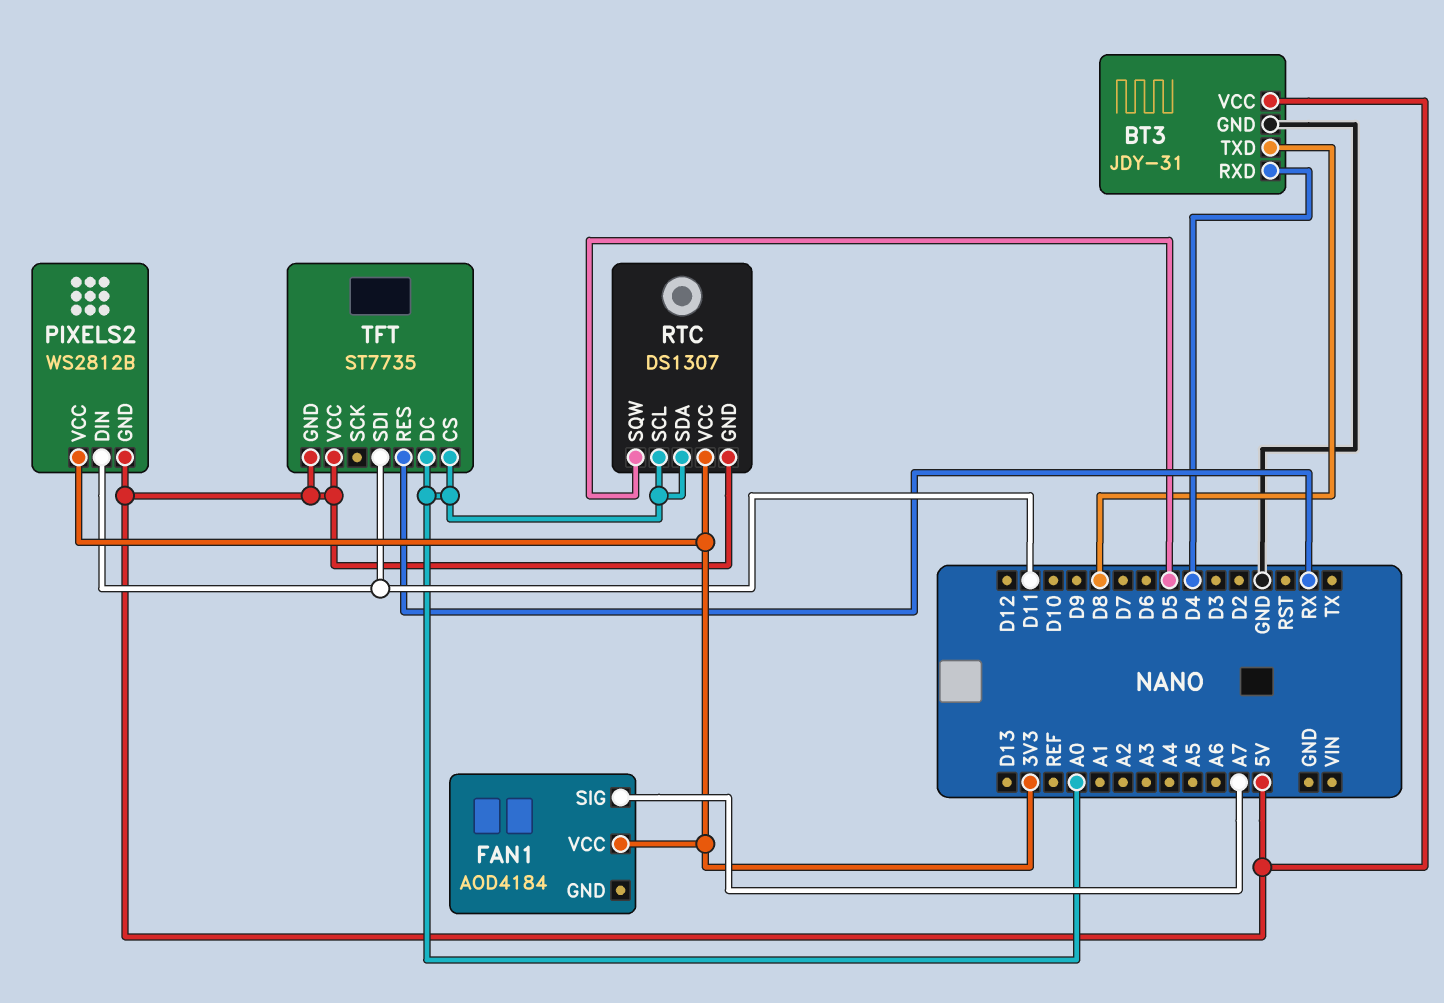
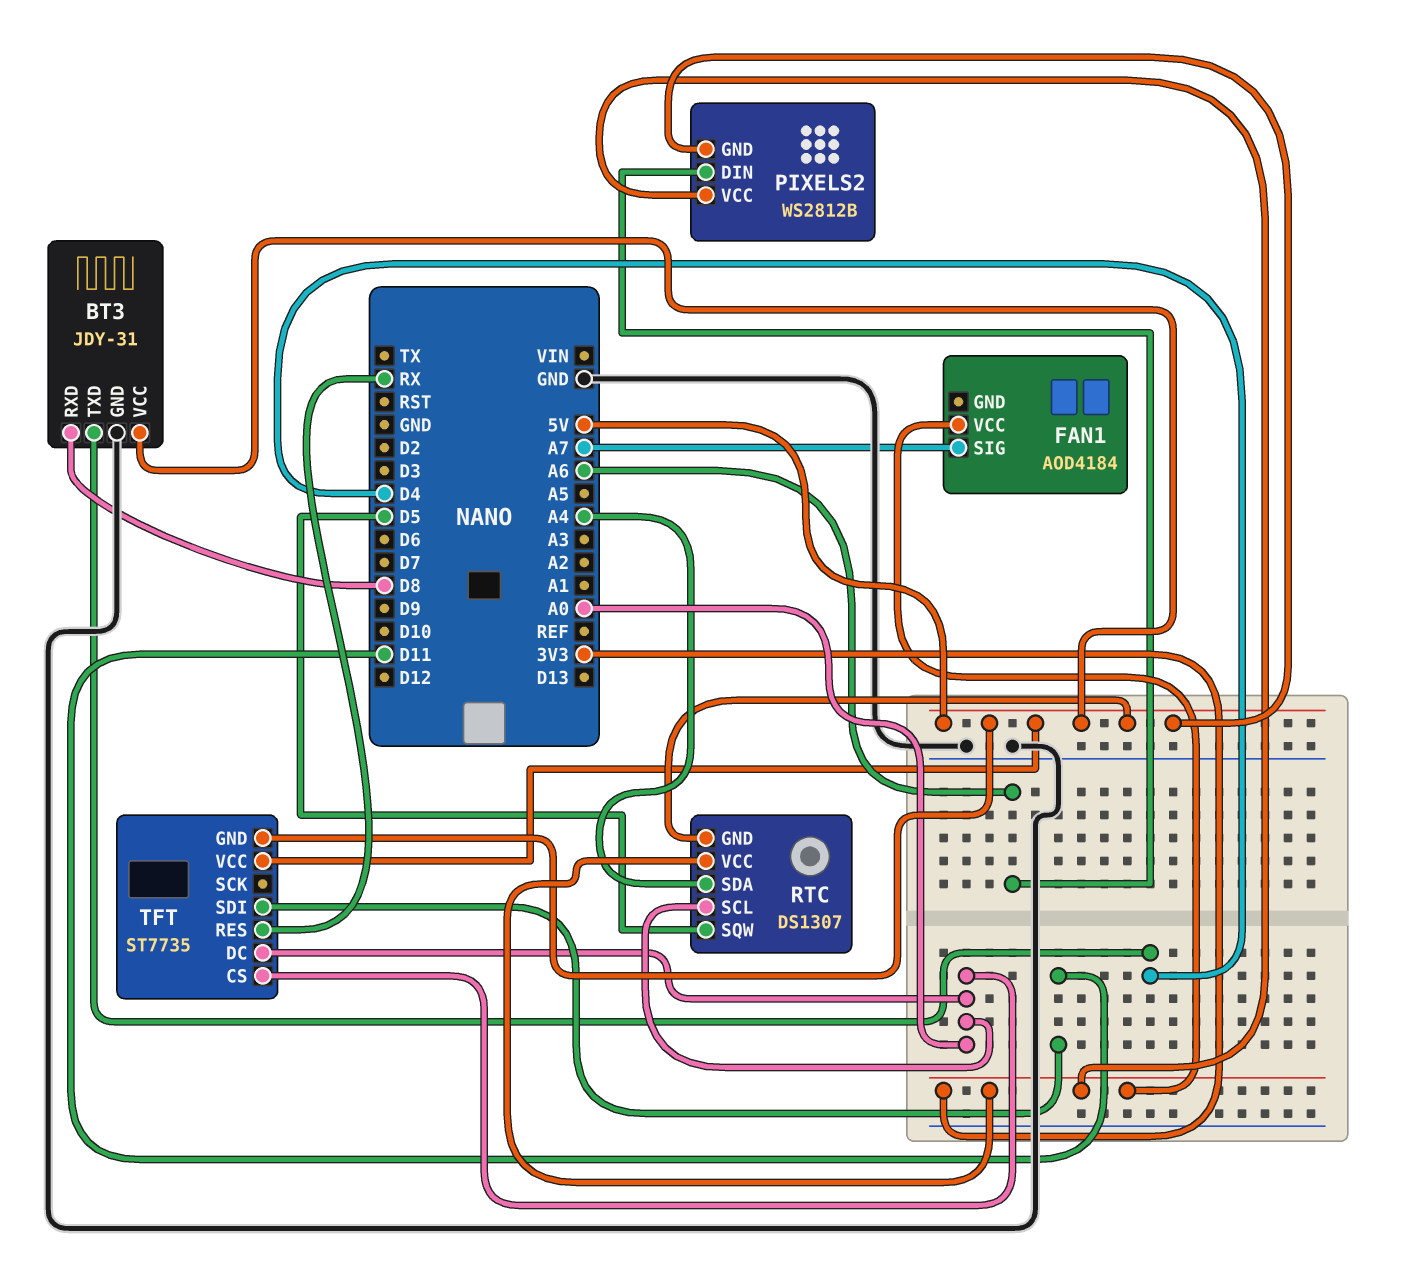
BT3 pin RXD: D4 -> D8
BT3 pin TXD: D8 -> D4
PIXELS2 pin DIN: D11 -> A6
RTC pin SDA: A0 -> A4

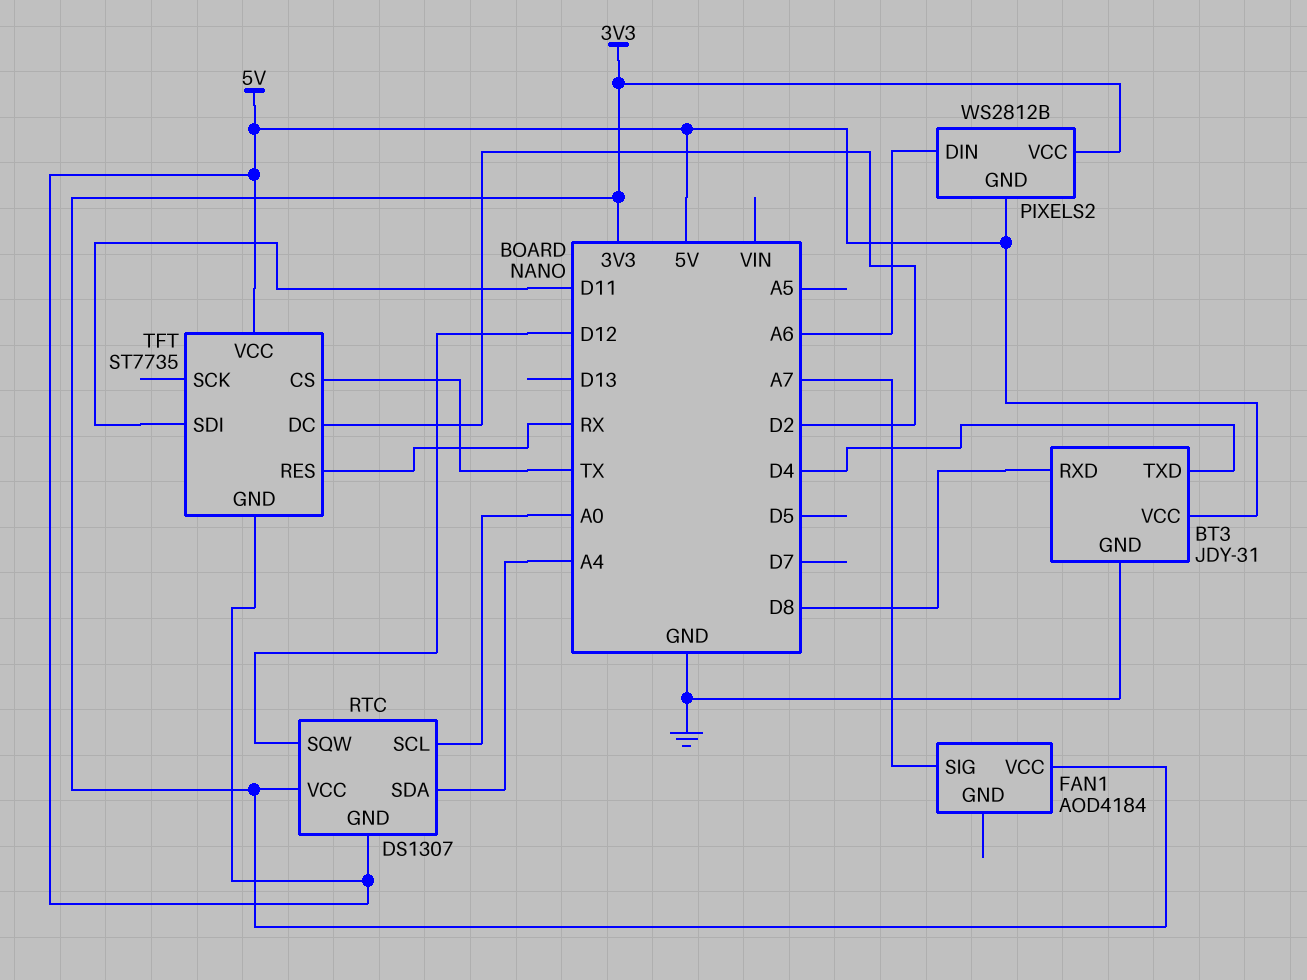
RTC pin SQW: D5 -> D12
TFT pin CS: A0 -> TX
TFT pin DC: A0 -> D2

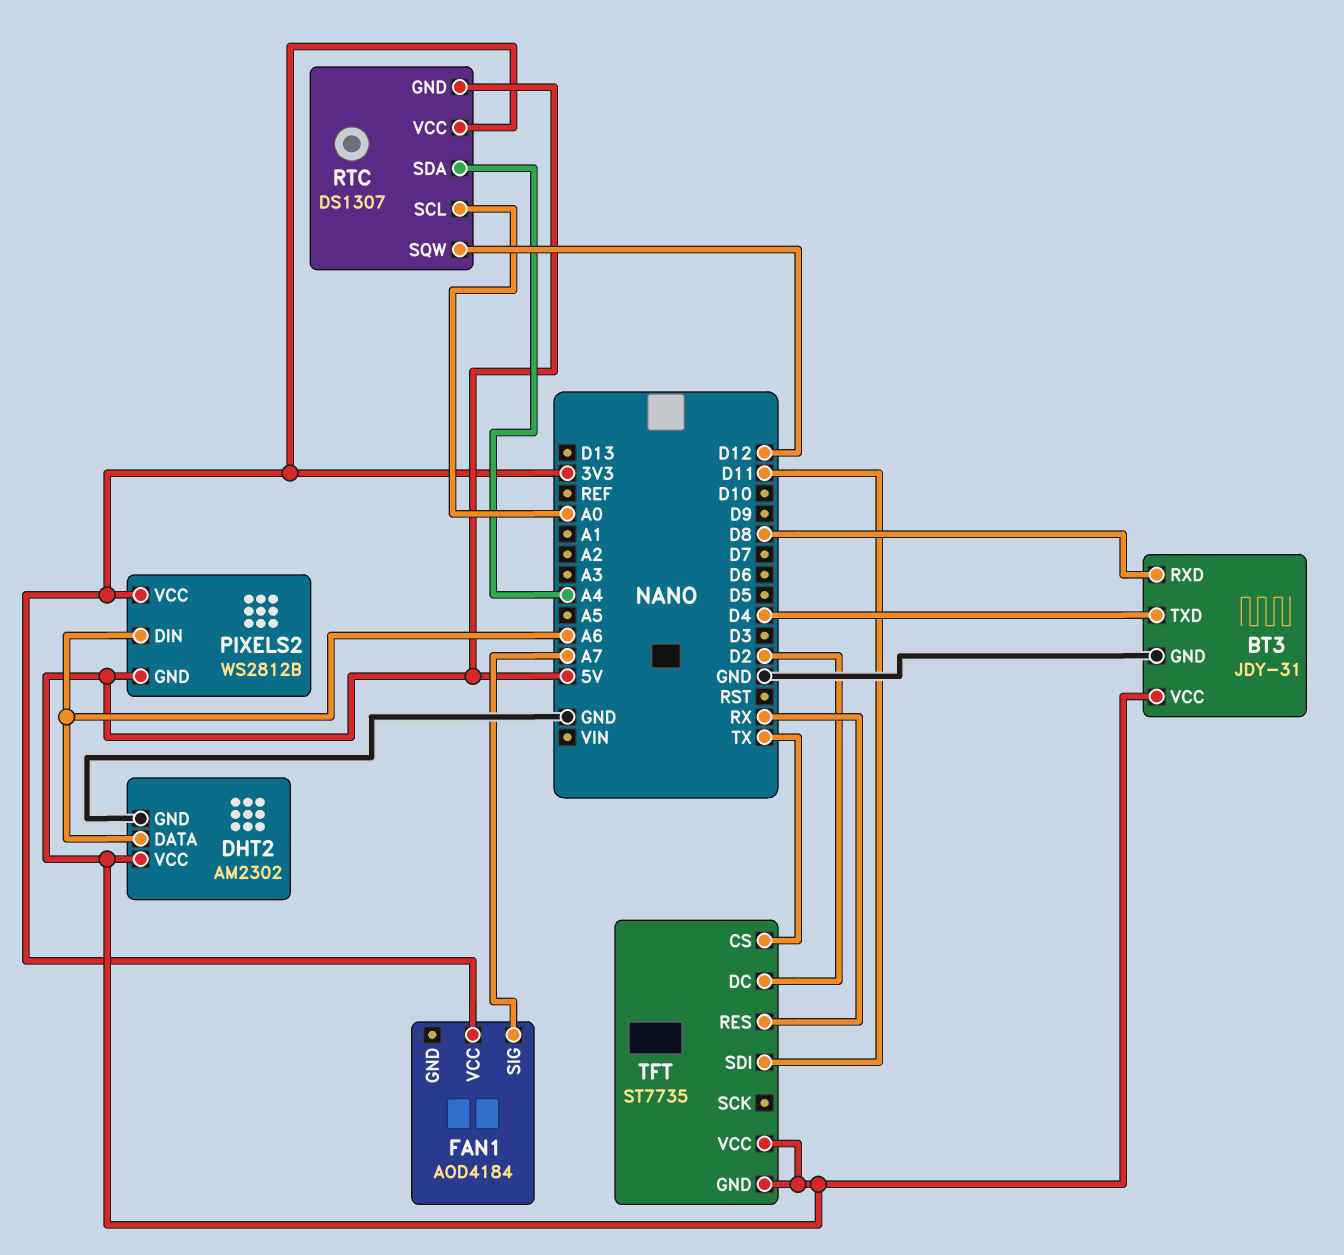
DHT2: none -> AM2302
DHT2 pin DATA: none -> A6
DHT2 pin GND: none -> GND
DHT2 pin VCC: none -> 5V

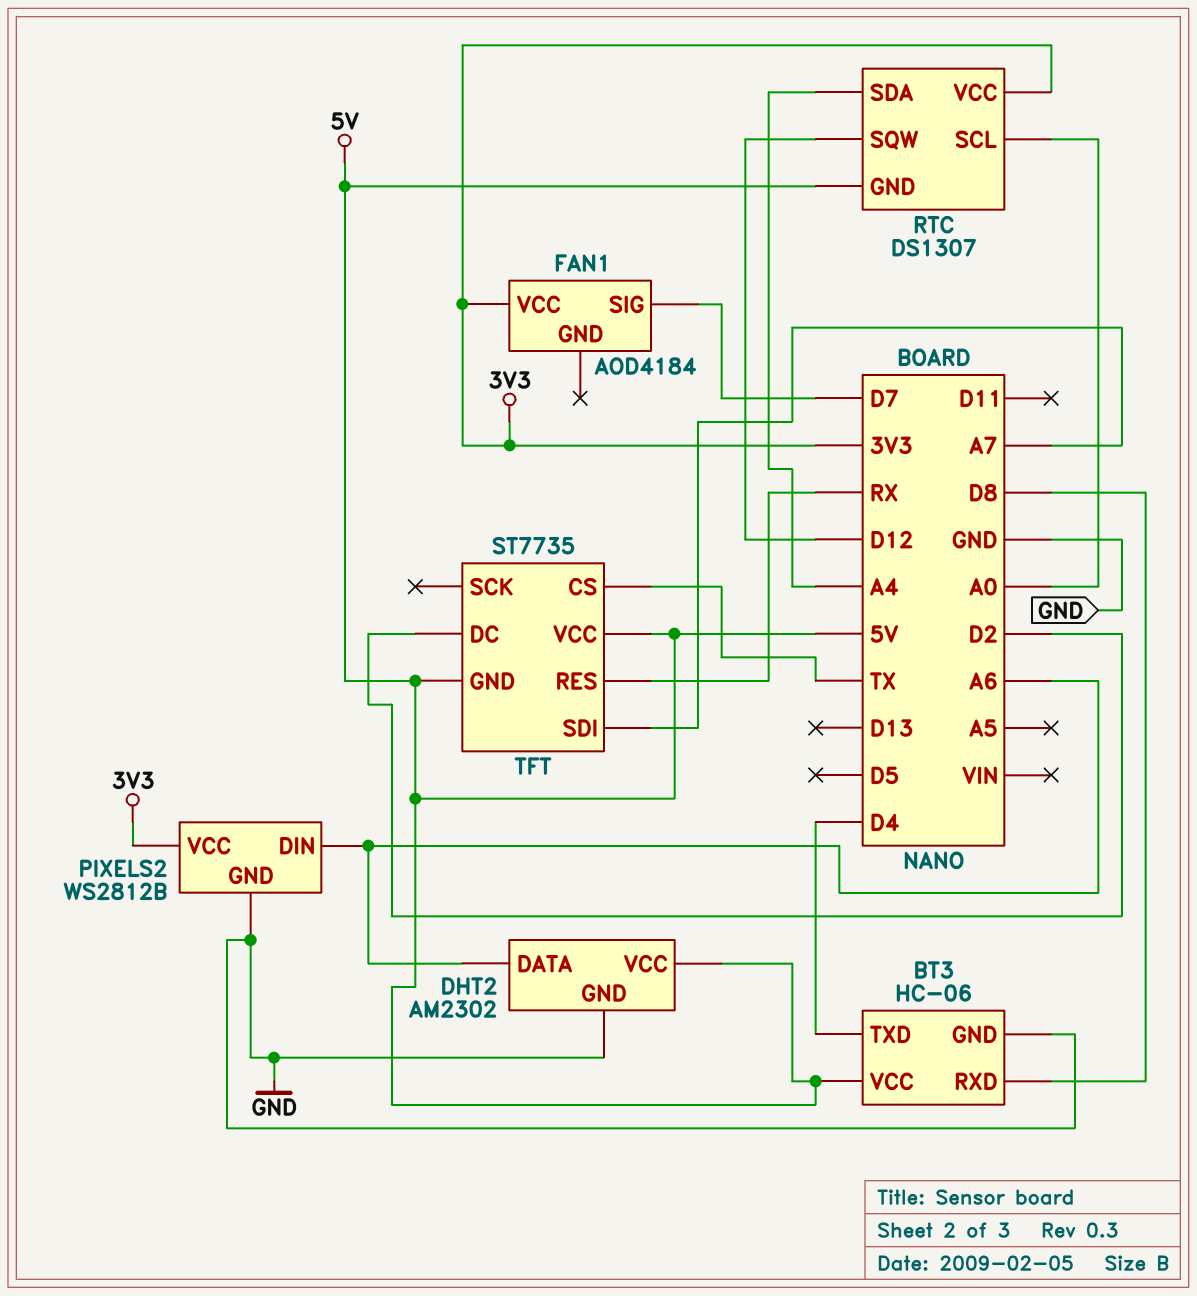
BT3: JDY-31 -> HC-06
FAN1 pin SIG: A7 -> D7
PIXELS2 pin GND: 5V -> GND
TFT pin SDI: D11 -> A7

